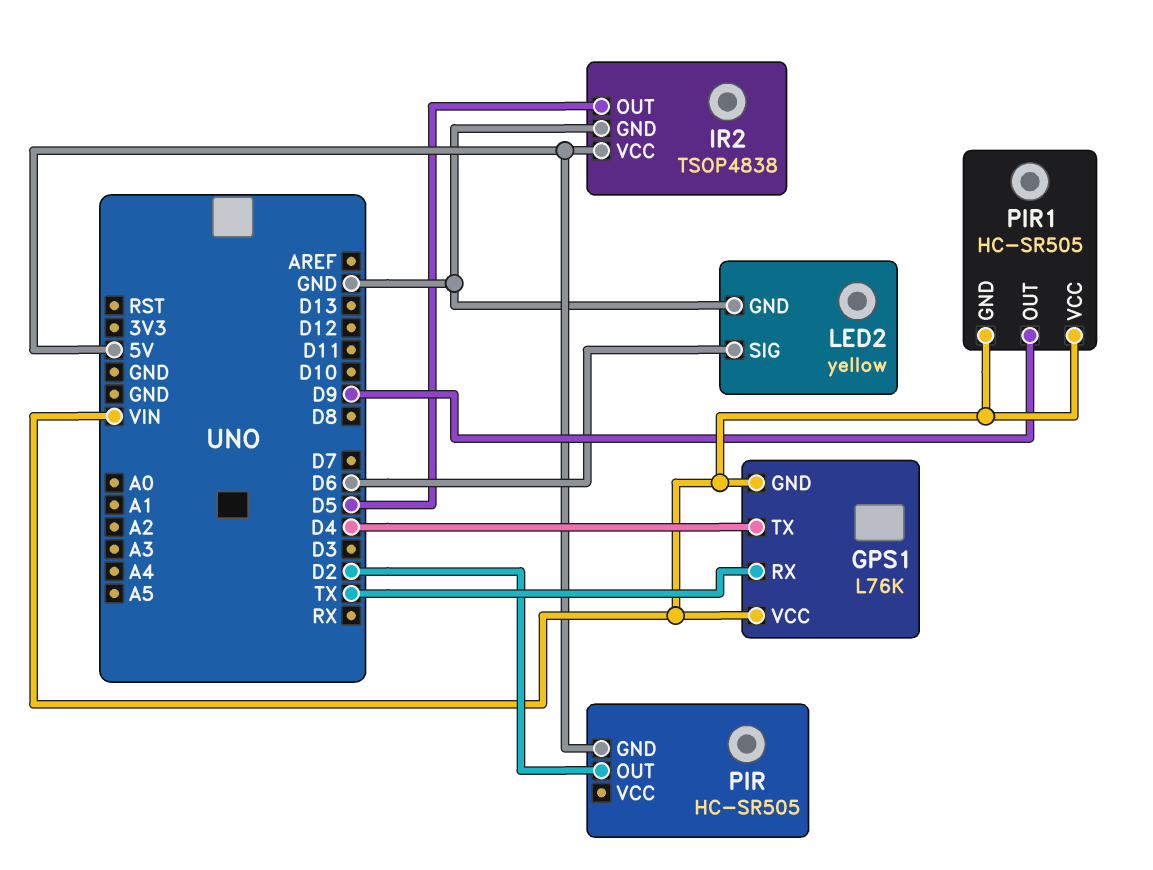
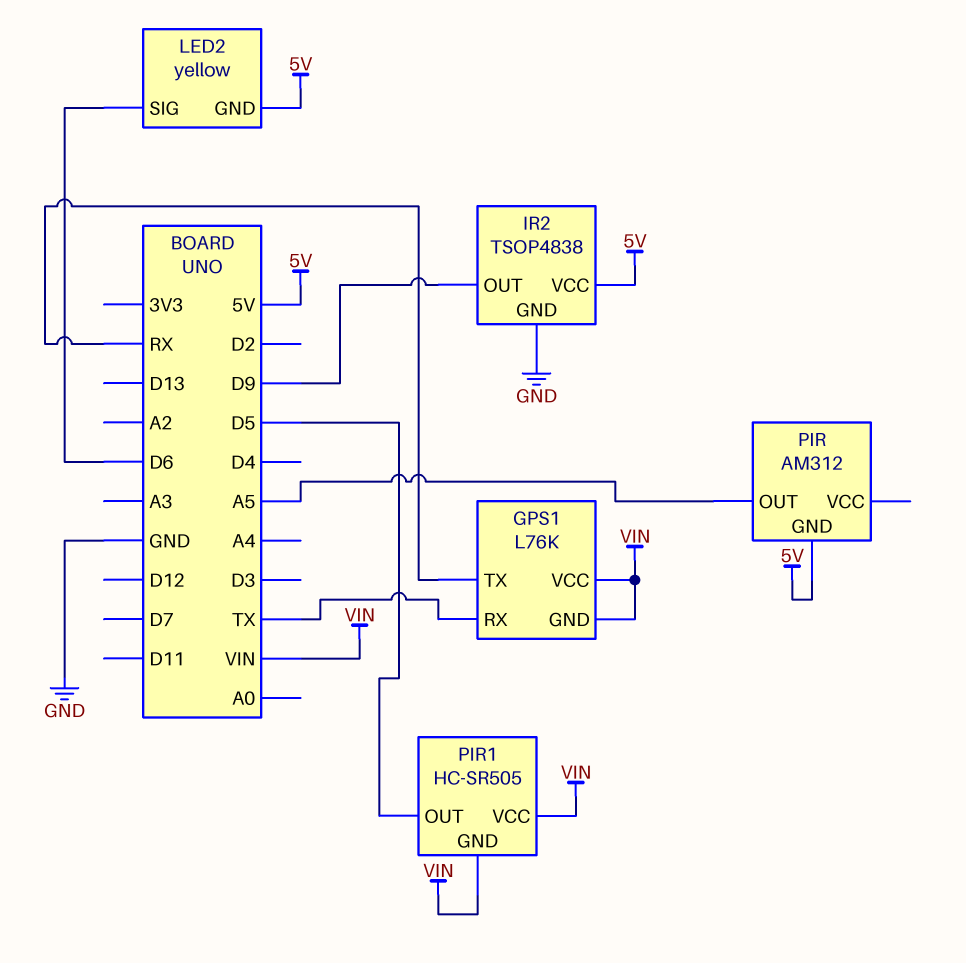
GPS1 pin TX: D4 -> RX
IR2 pin OUT: D5 -> D9
LED2 pin GND: GND -> 5V
PIR: HC-SR505 -> AM312
PIR pin OUT: D2 -> A5
PIR1 pin OUT: D9 -> D5

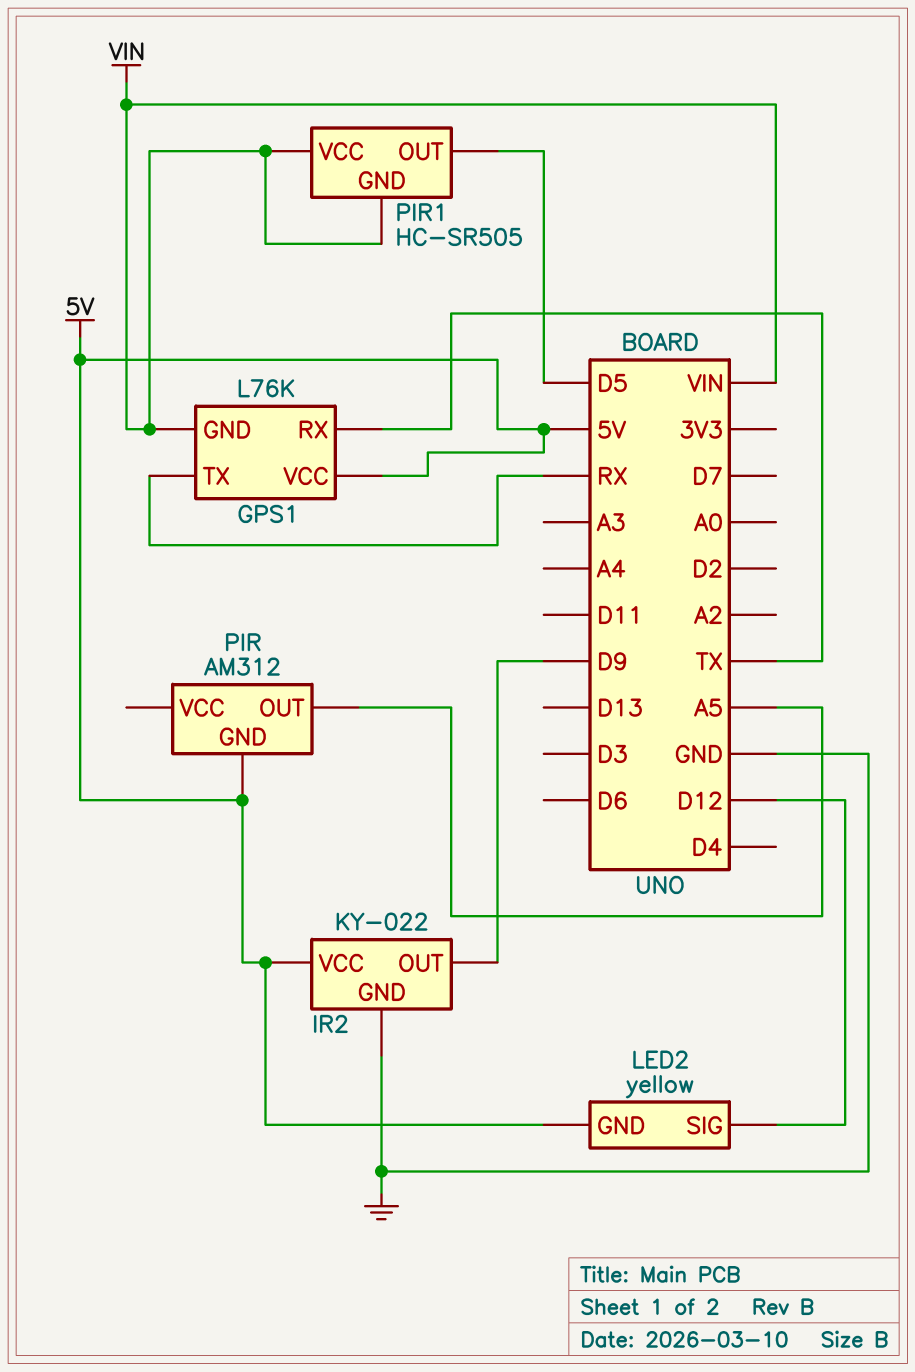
GPS1 pin VCC: VIN -> 5V
IR2: TSOP4838 -> KY-022
LED2 pin SIG: D6 -> D12

